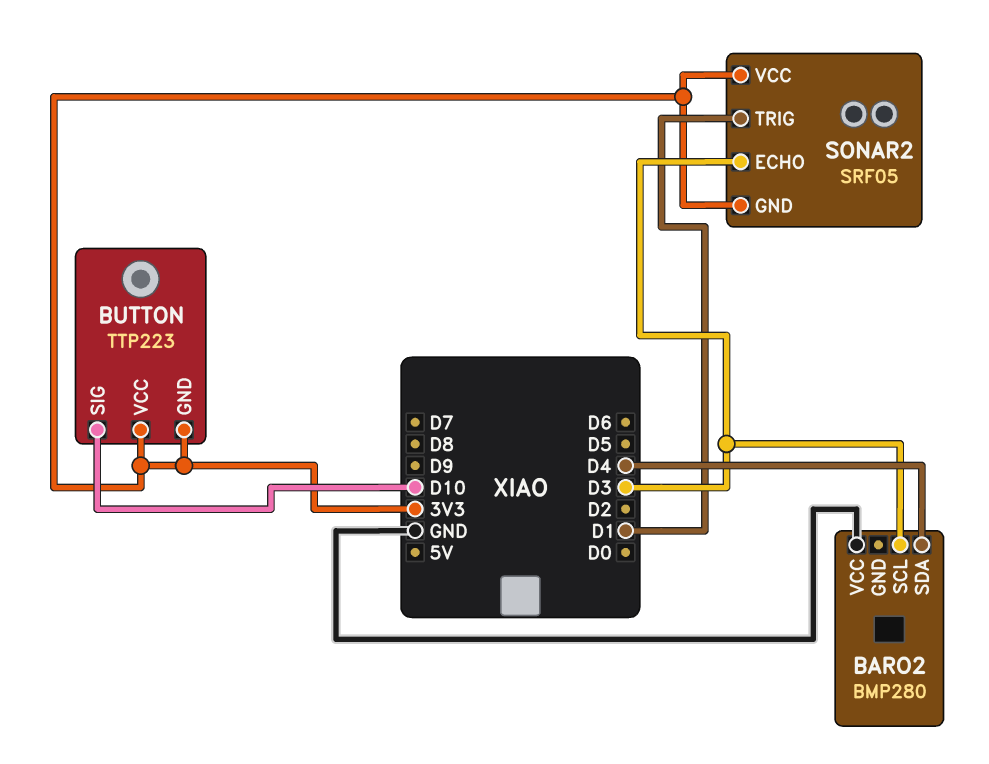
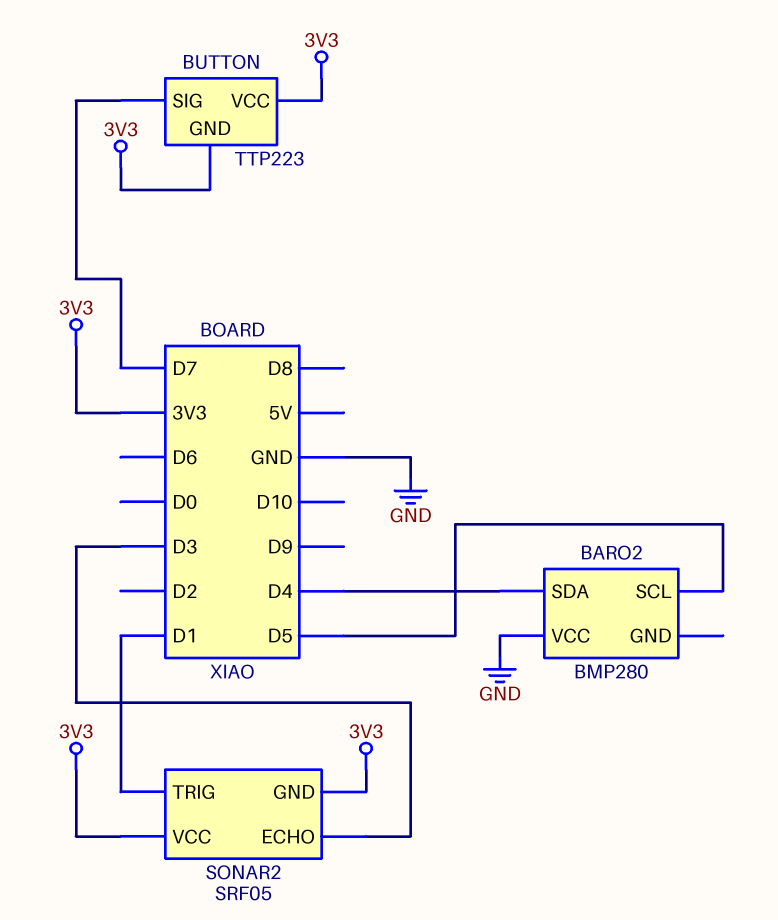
BARO2 pin SCL: D3 -> D5
BUTTON pin SIG: D10 -> D7

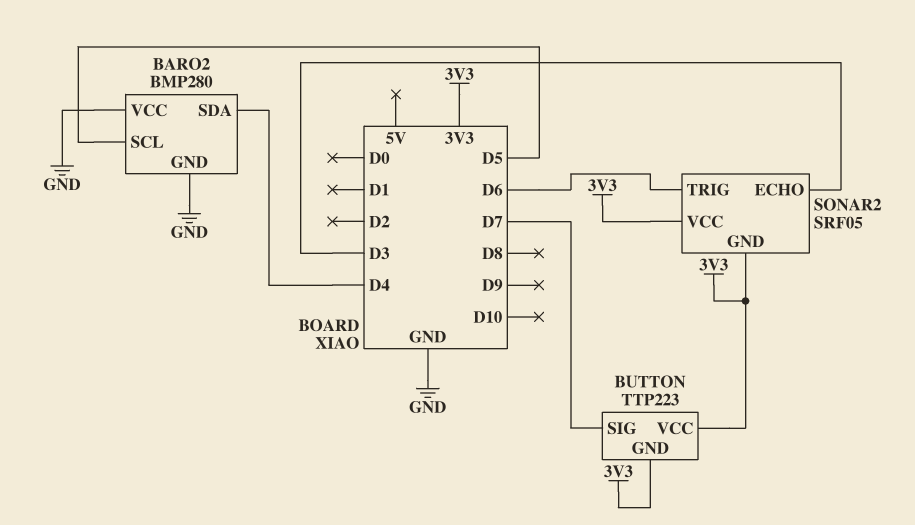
BARO2 pin GND: none -> GND
SONAR2 pin TRIG: D1 -> D6

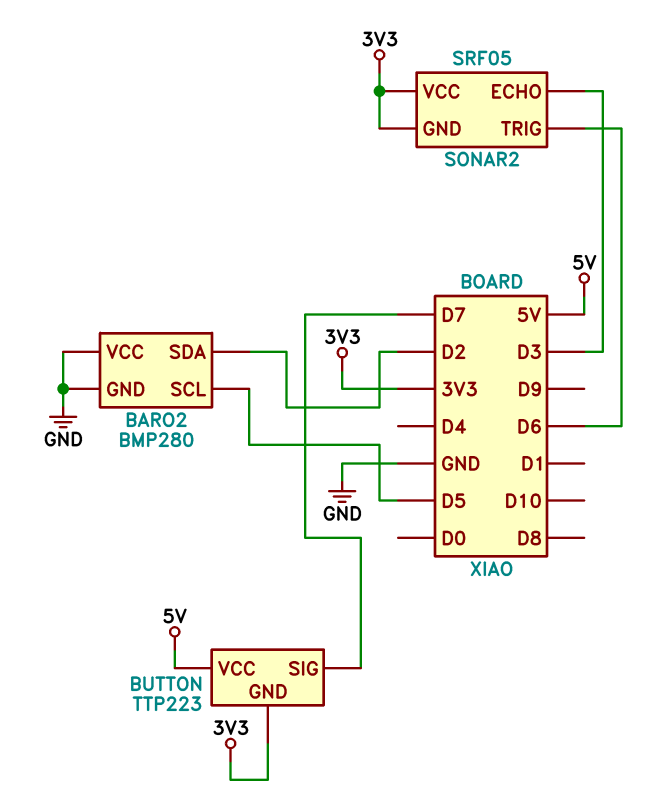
BARO2 pin SDA: D4 -> D2
BUTTON pin VCC: 3V3 -> 5V

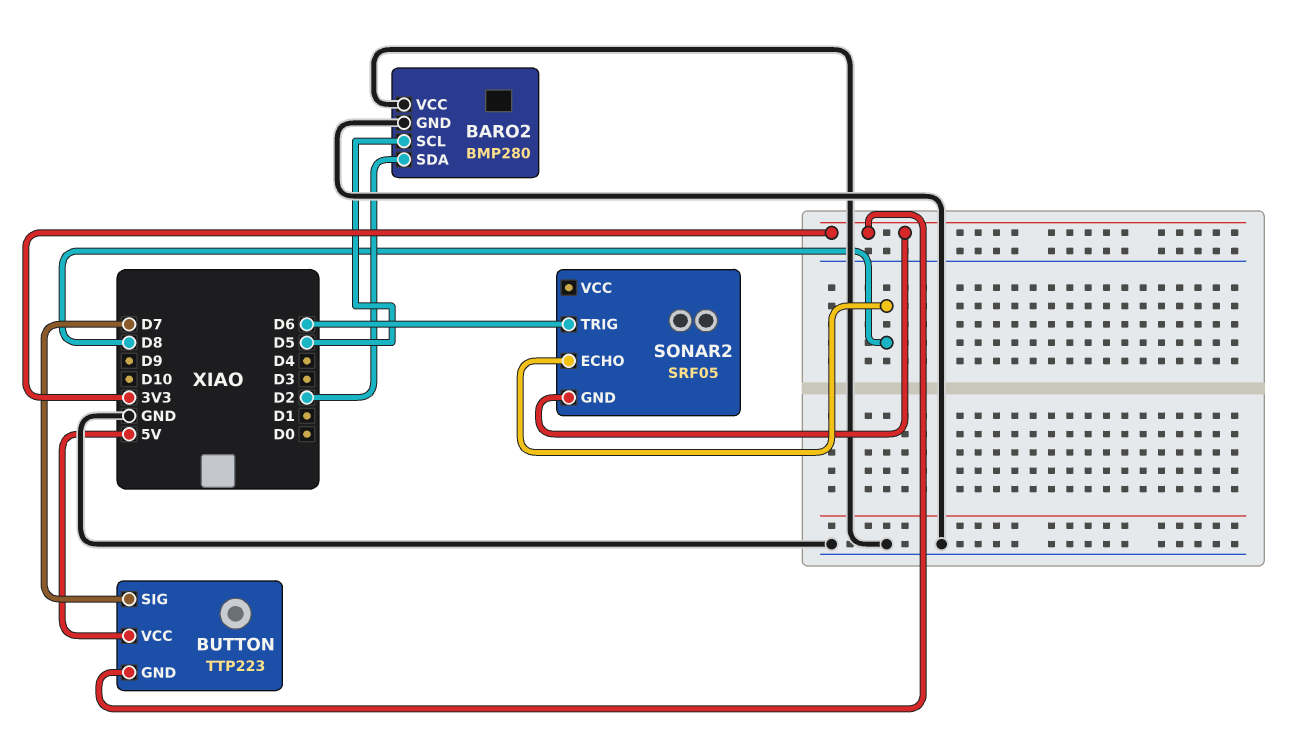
SONAR2 pin ECHO: D3 -> D8
SONAR2 pin VCC: 3V3 -> none

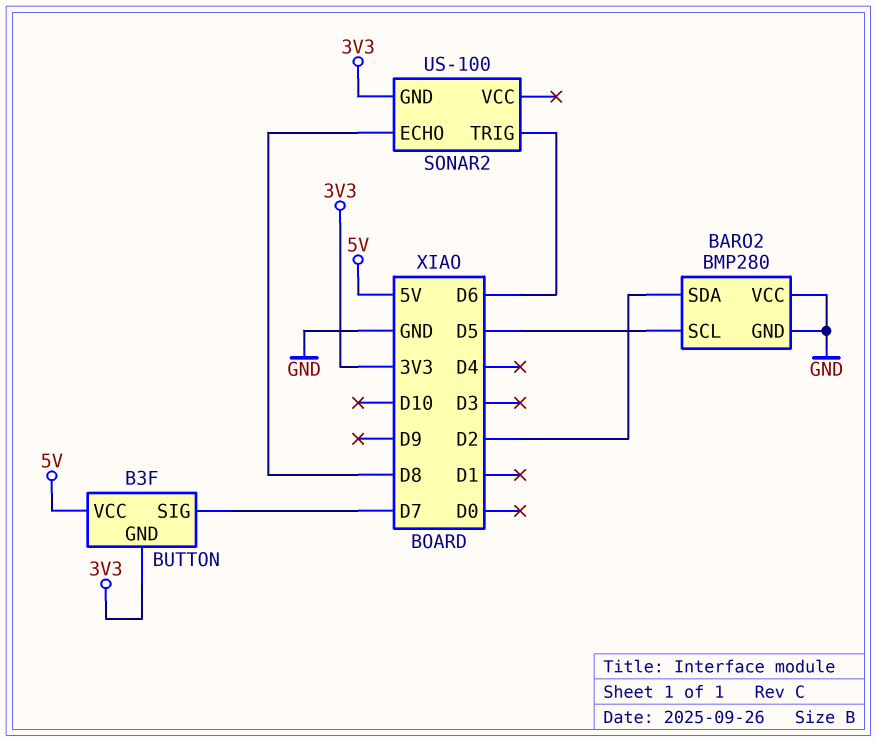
BUTTON: TTP223 -> B3F
SONAR2: SRF05 -> US-100

